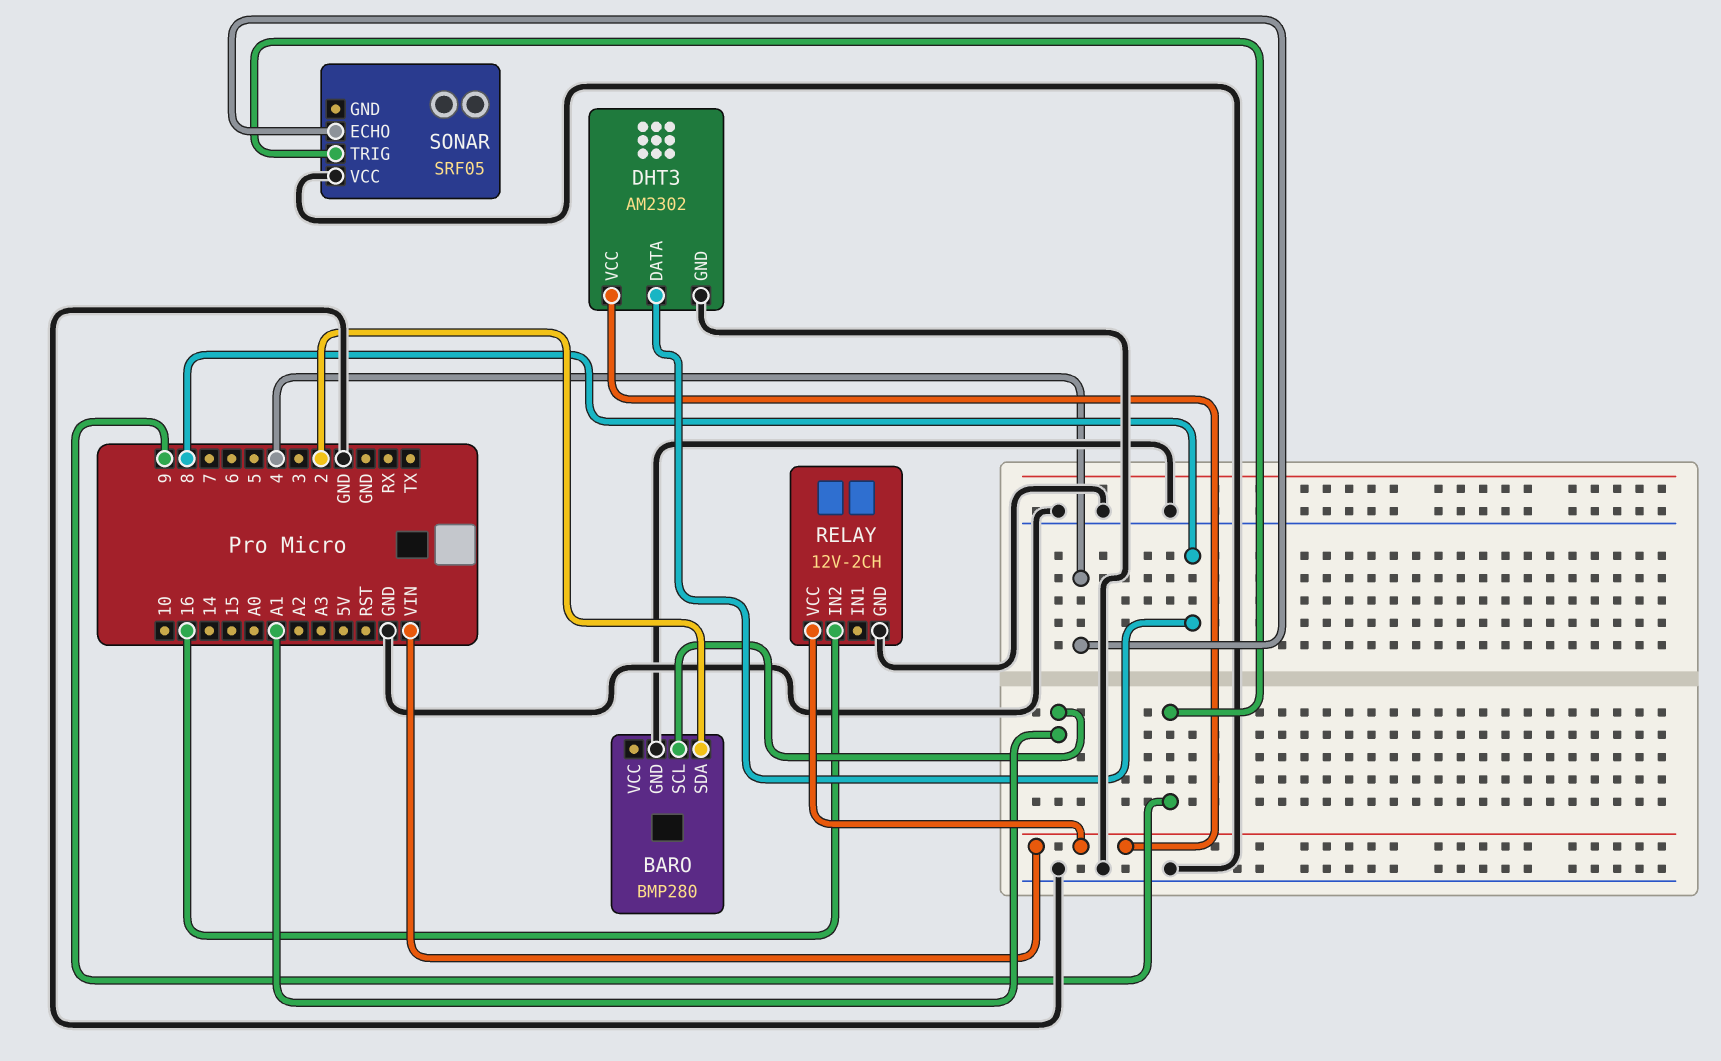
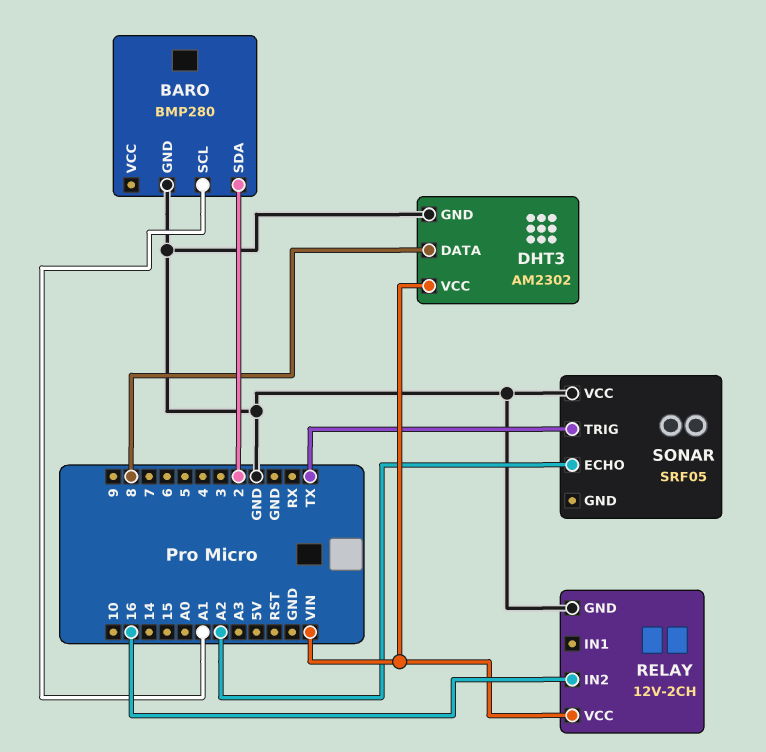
SONAR pin ECHO: 4 -> A2
SONAR pin TRIG: 9 -> TX

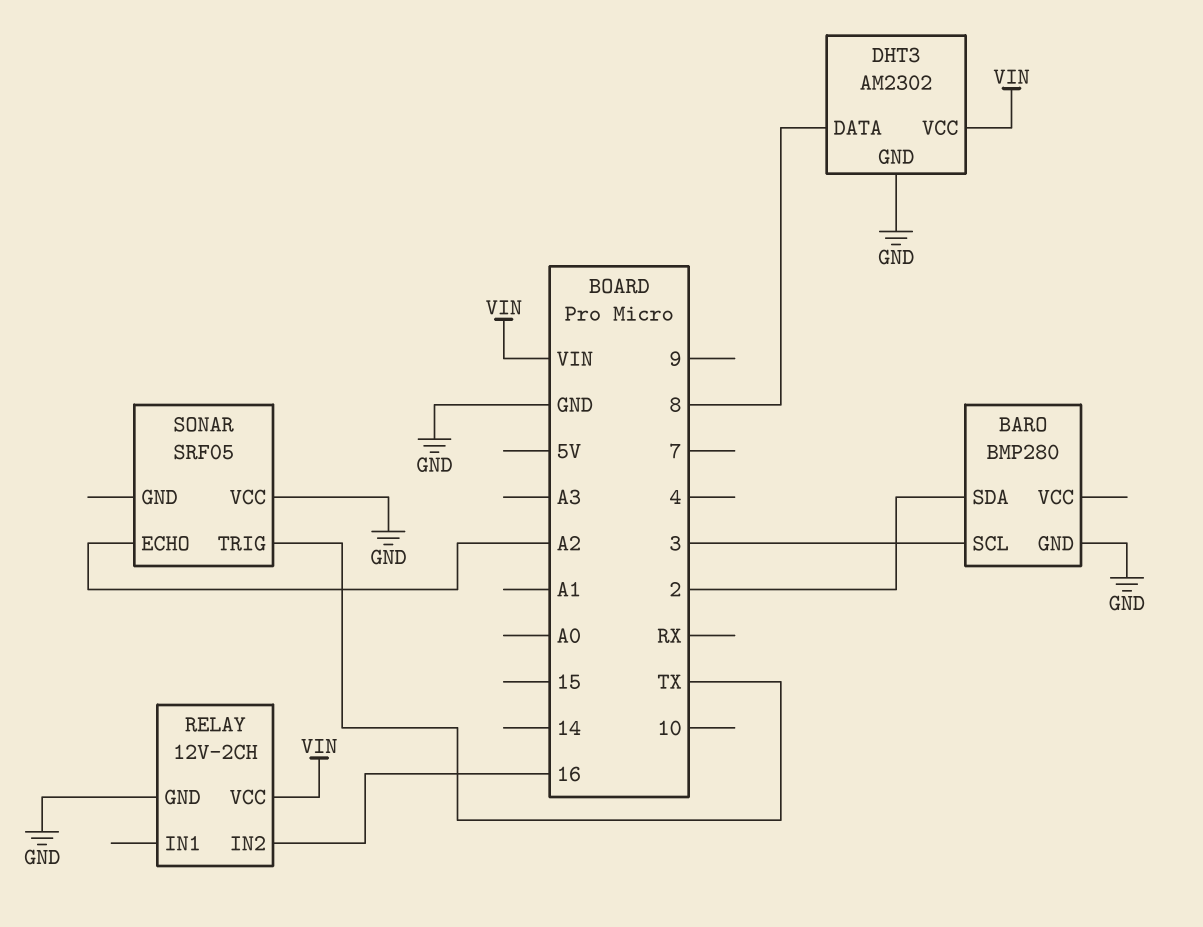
BARO pin SCL: A1 -> 3

